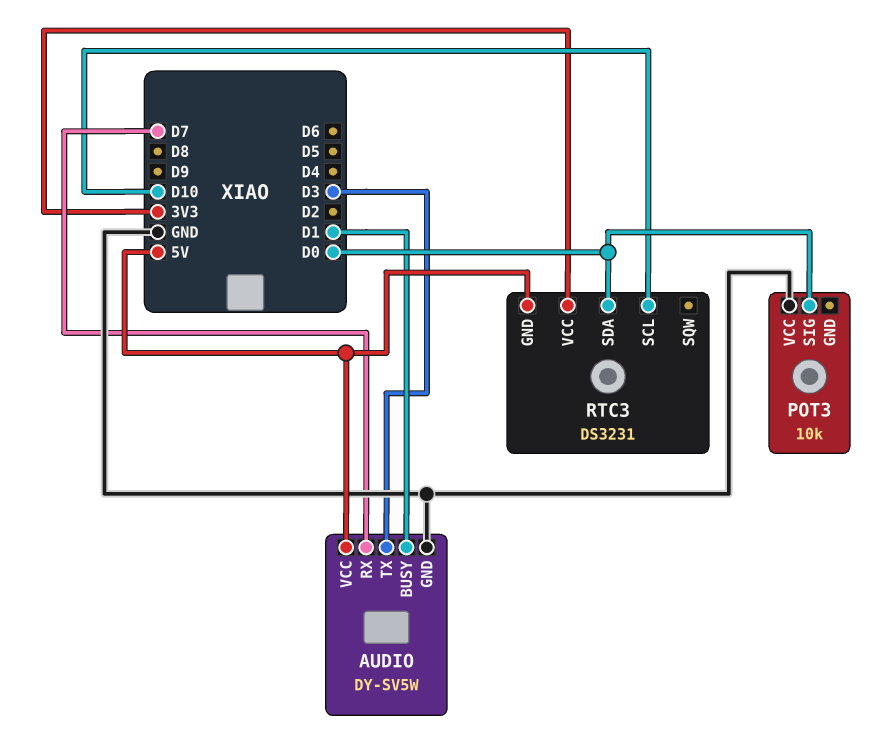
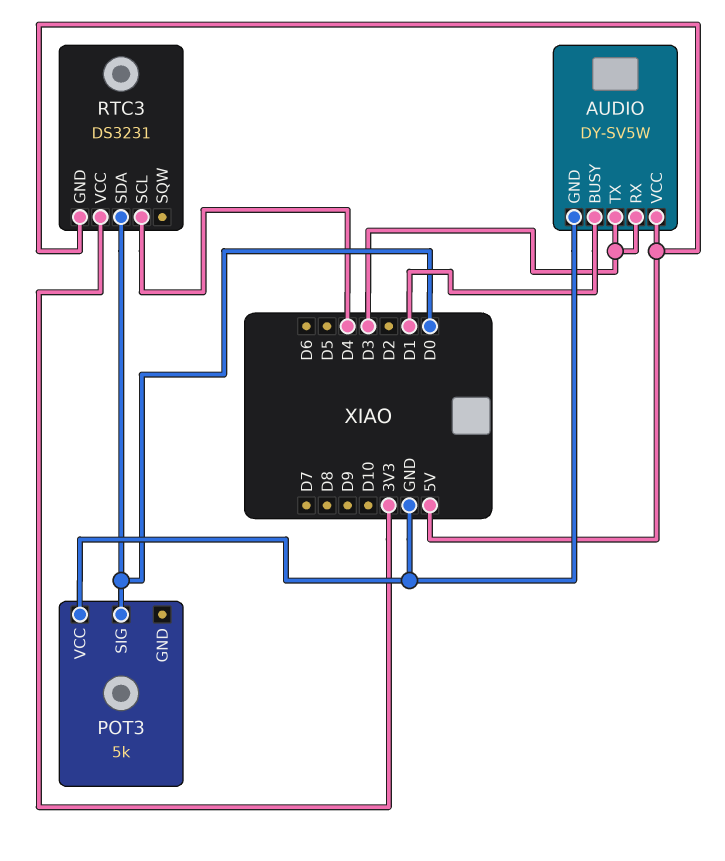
AUDIO pin RX: D7 -> D3
POT3: 10k -> 5k
RTC3 pin SCL: D10 -> D4

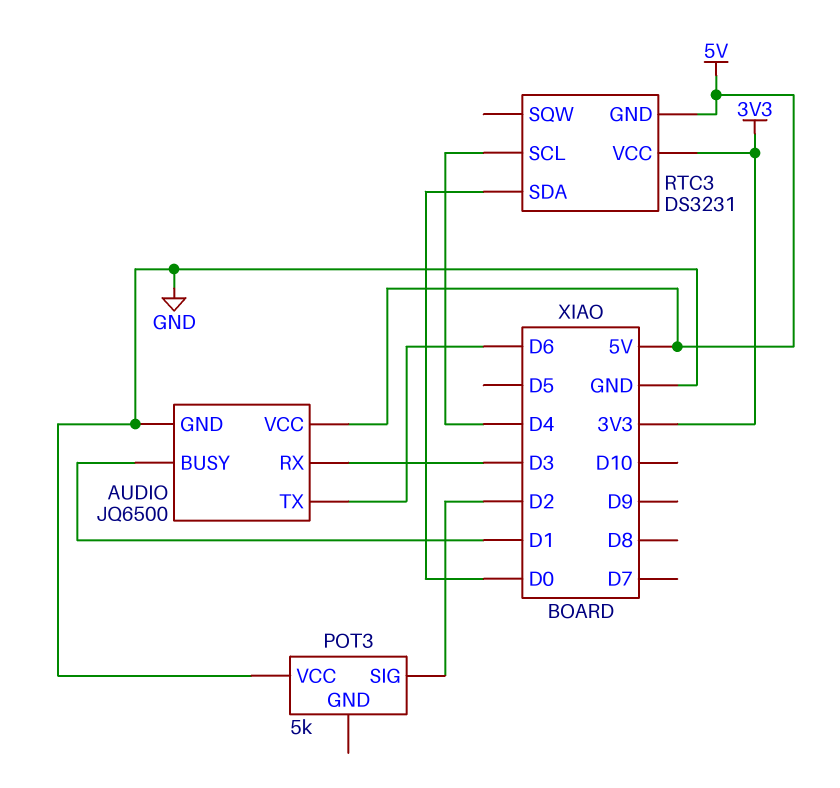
AUDIO: DY-SV5W -> JQ6500
AUDIO pin TX: D3 -> D6
POT3 pin SIG: D0 -> D2

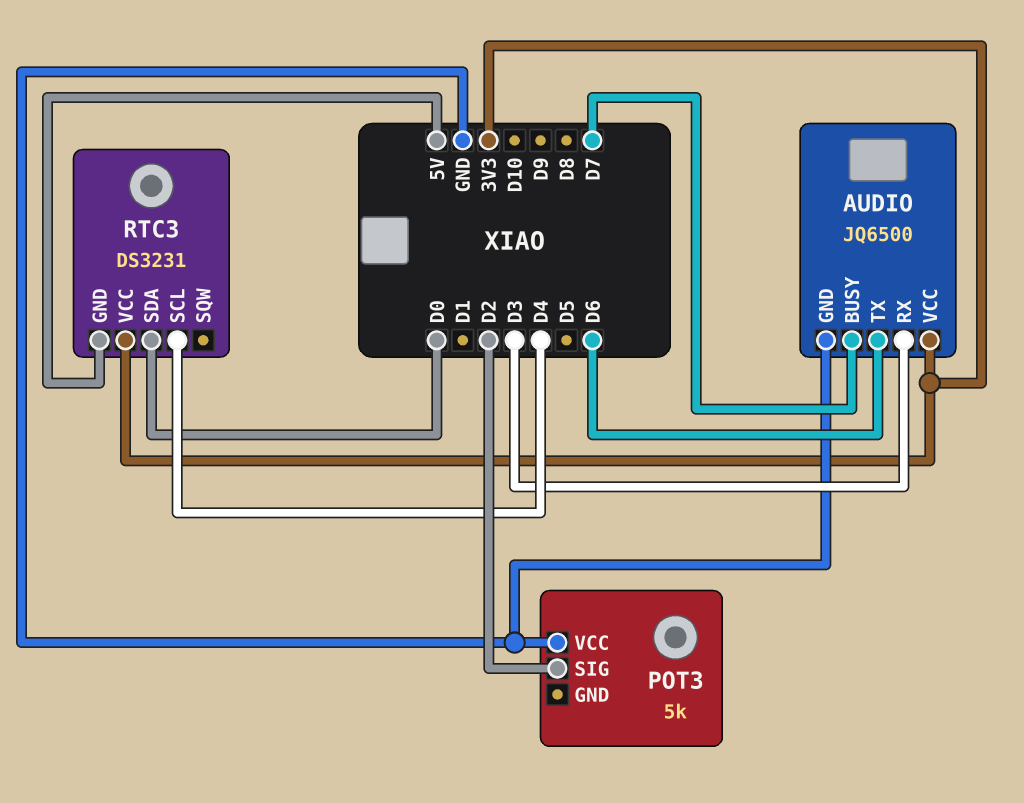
AUDIO pin BUSY: D1 -> D7
AUDIO pin VCC: 5V -> 3V3

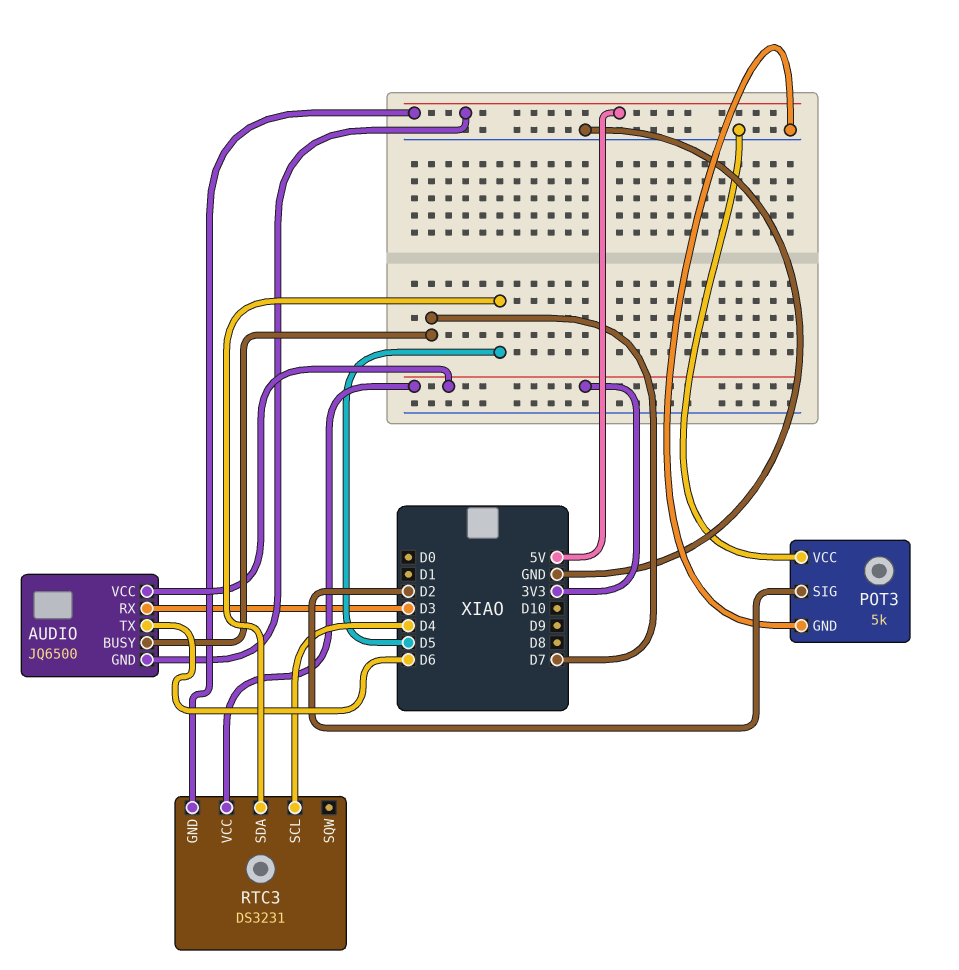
AUDIO pin GND: GND -> 5V
POT3 pin GND: none -> GND
RTC3 pin SDA: D0 -> D5

